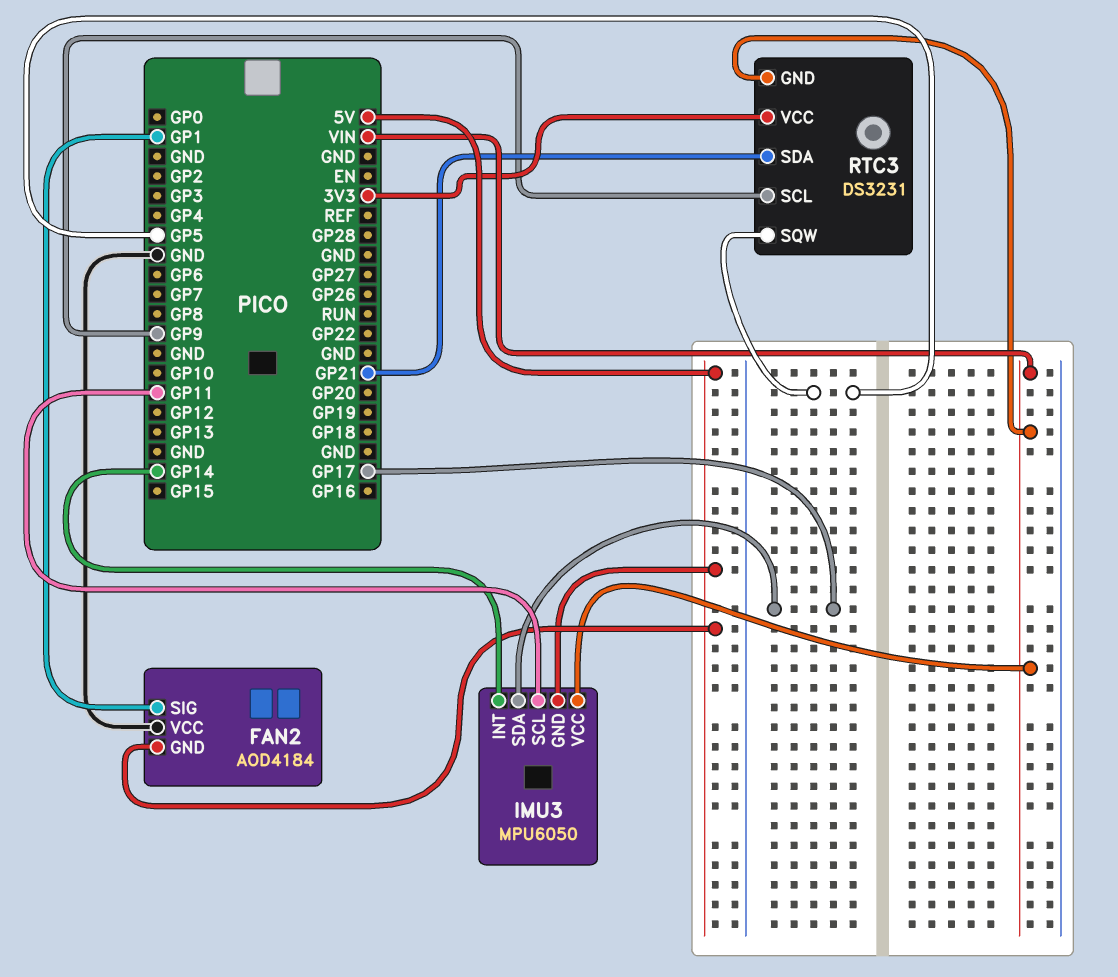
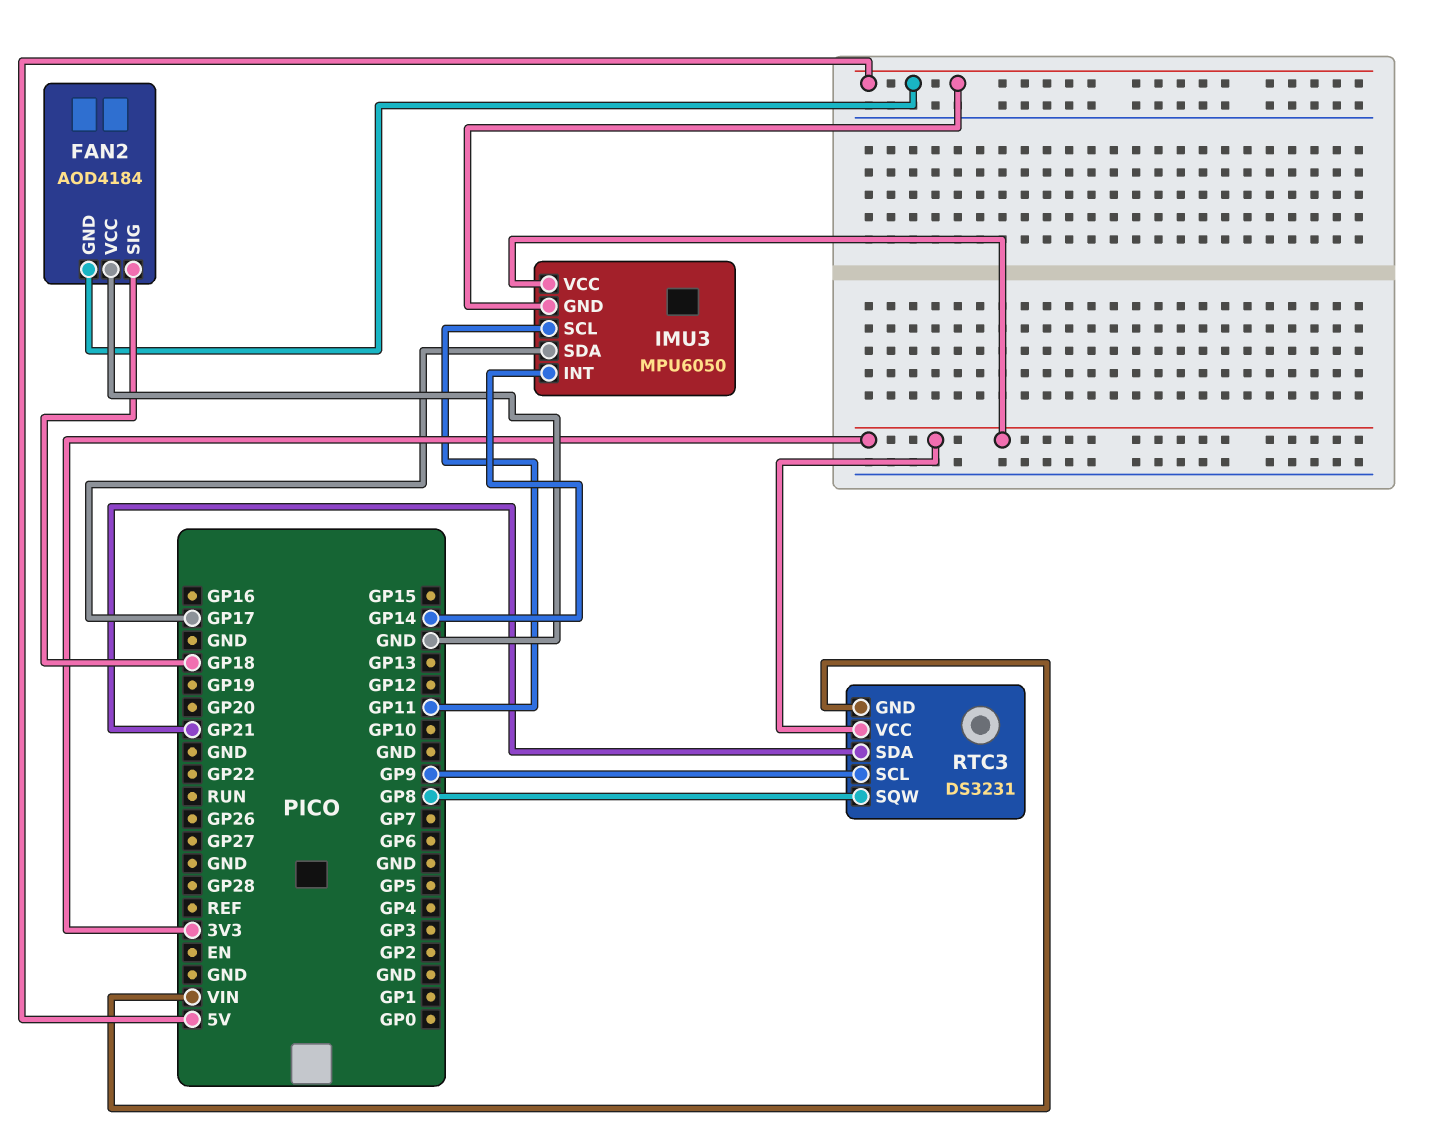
FAN2 pin SIG: GP1 -> GP18
IMU3 pin VCC: VIN -> 3V3
RTC3 pin SQW: GP5 -> GP8

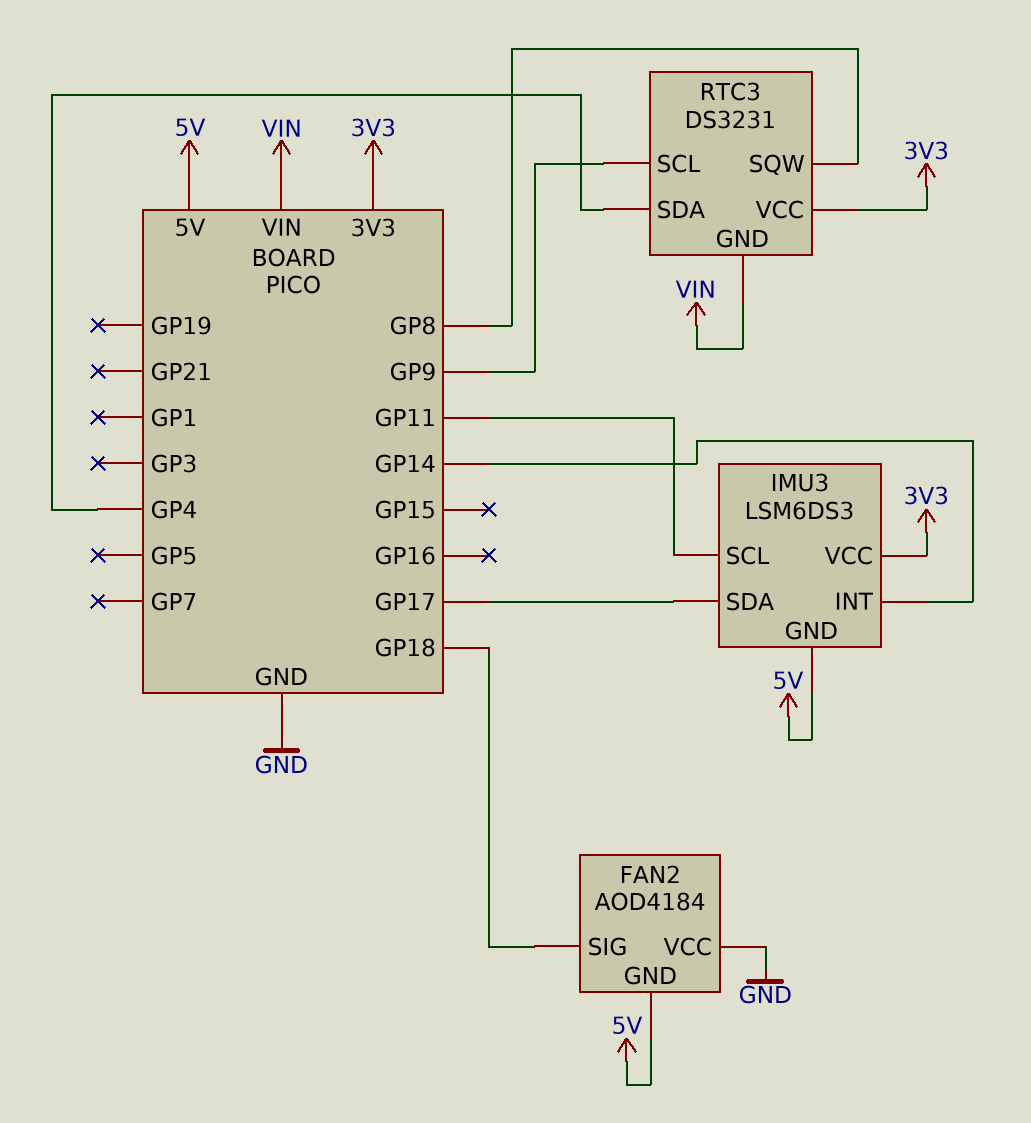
IMU3: MPU6050 -> LSM6DS3
RTC3 pin SDA: GP21 -> GP4

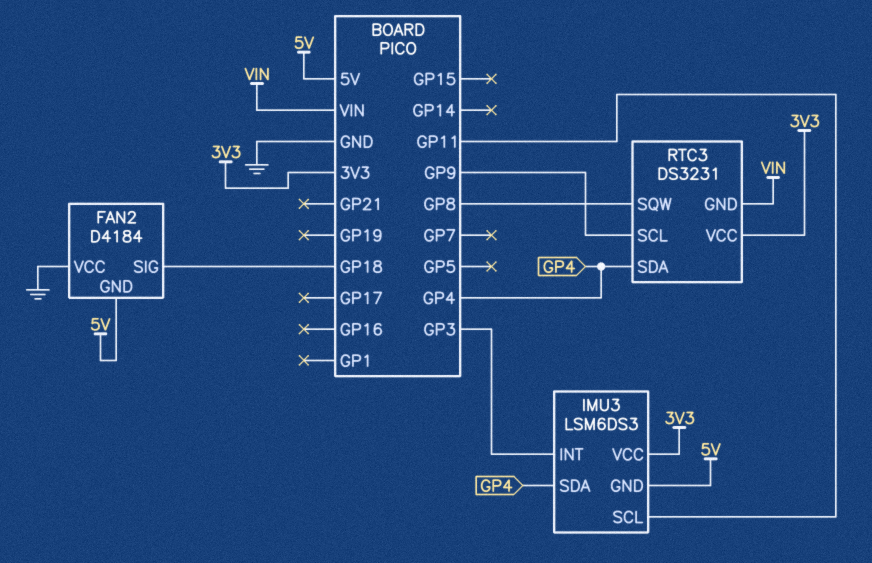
FAN2: AOD4184 -> D4184
IMU3 pin INT: GP14 -> GP3
IMU3 pin SDA: GP17 -> GP4

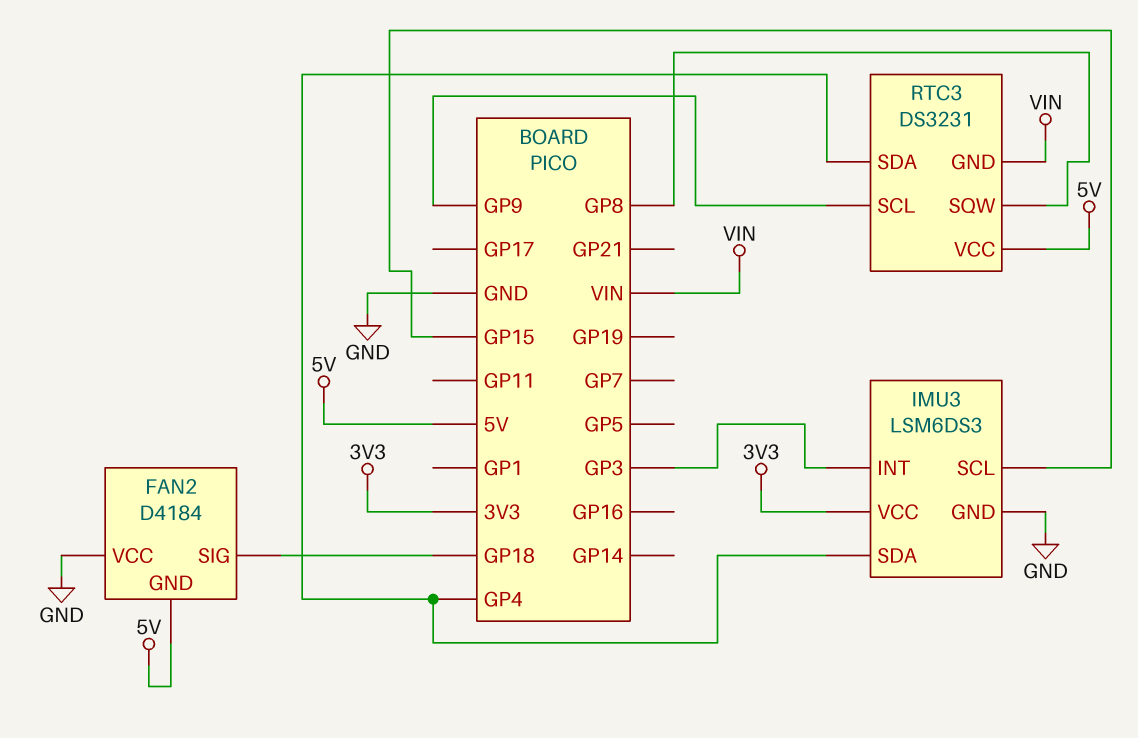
IMU3 pin GND: 5V -> GND
IMU3 pin SCL: GP11 -> GP15
RTC3 pin VCC: 3V3 -> 5V

